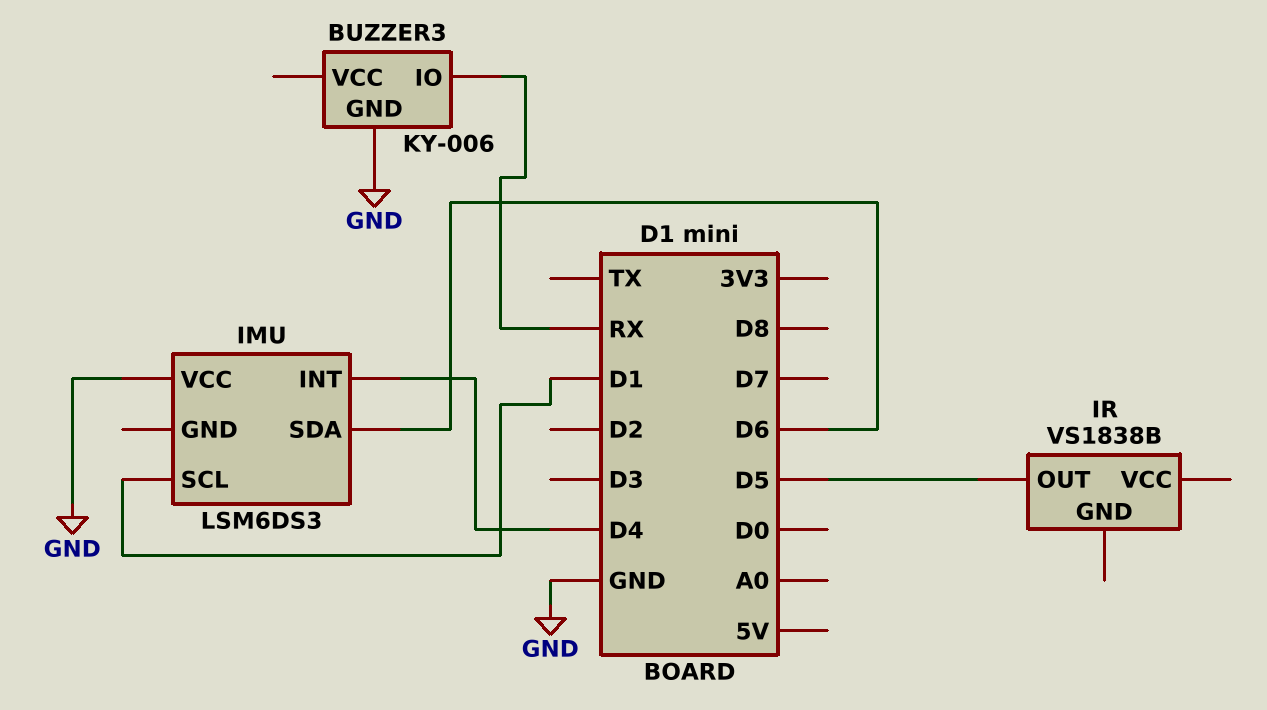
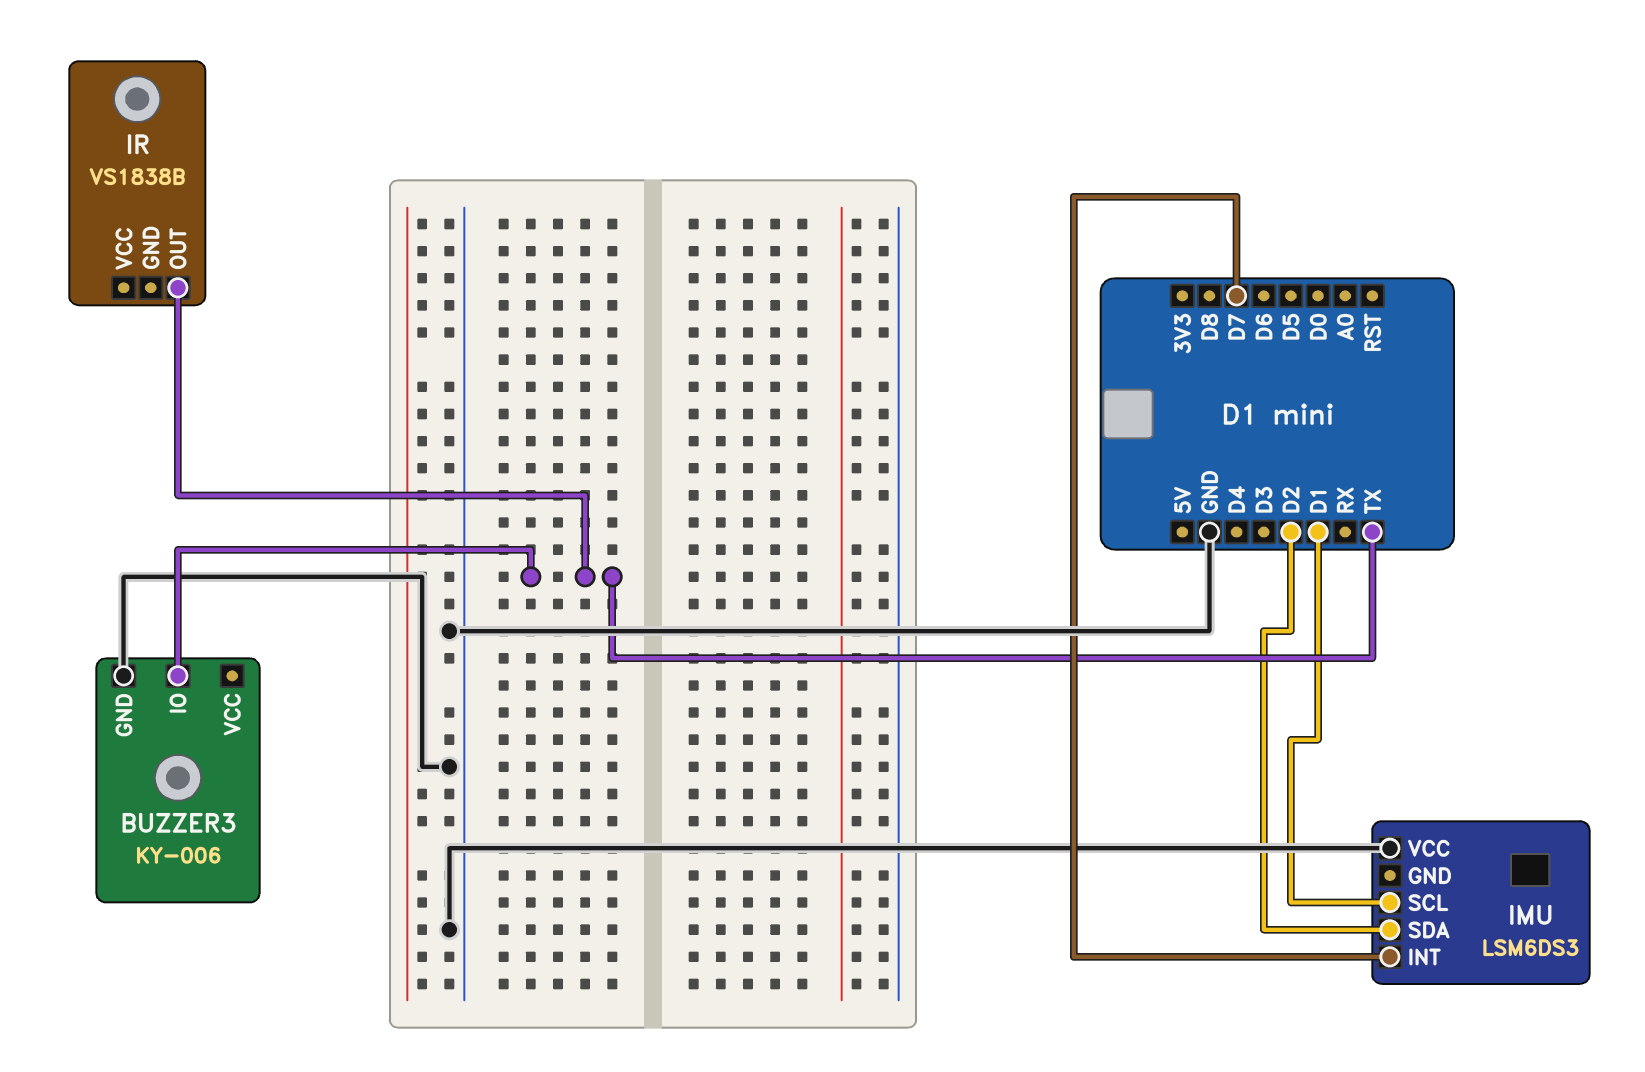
BUZZER3 pin IO: RX -> TX
IMU pin INT: D4 -> D7
IMU pin SDA: D6 -> D2
IR pin OUT: D5 -> TX

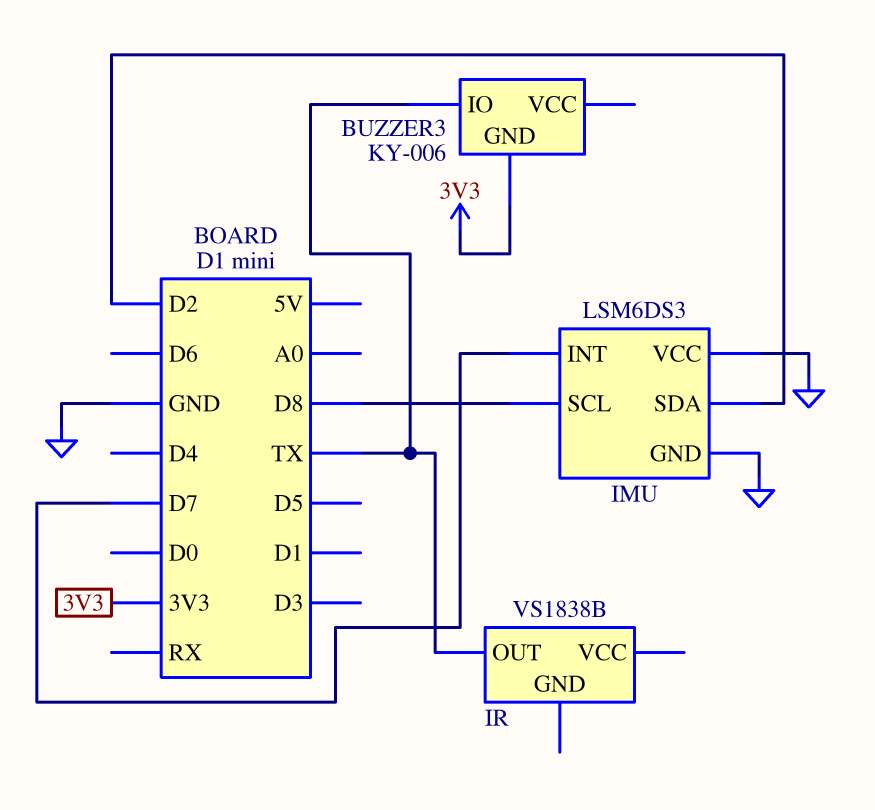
BUZZER3 pin GND: GND -> 3V3
IMU pin GND: none -> GND
IMU pin SCL: D1 -> D8

